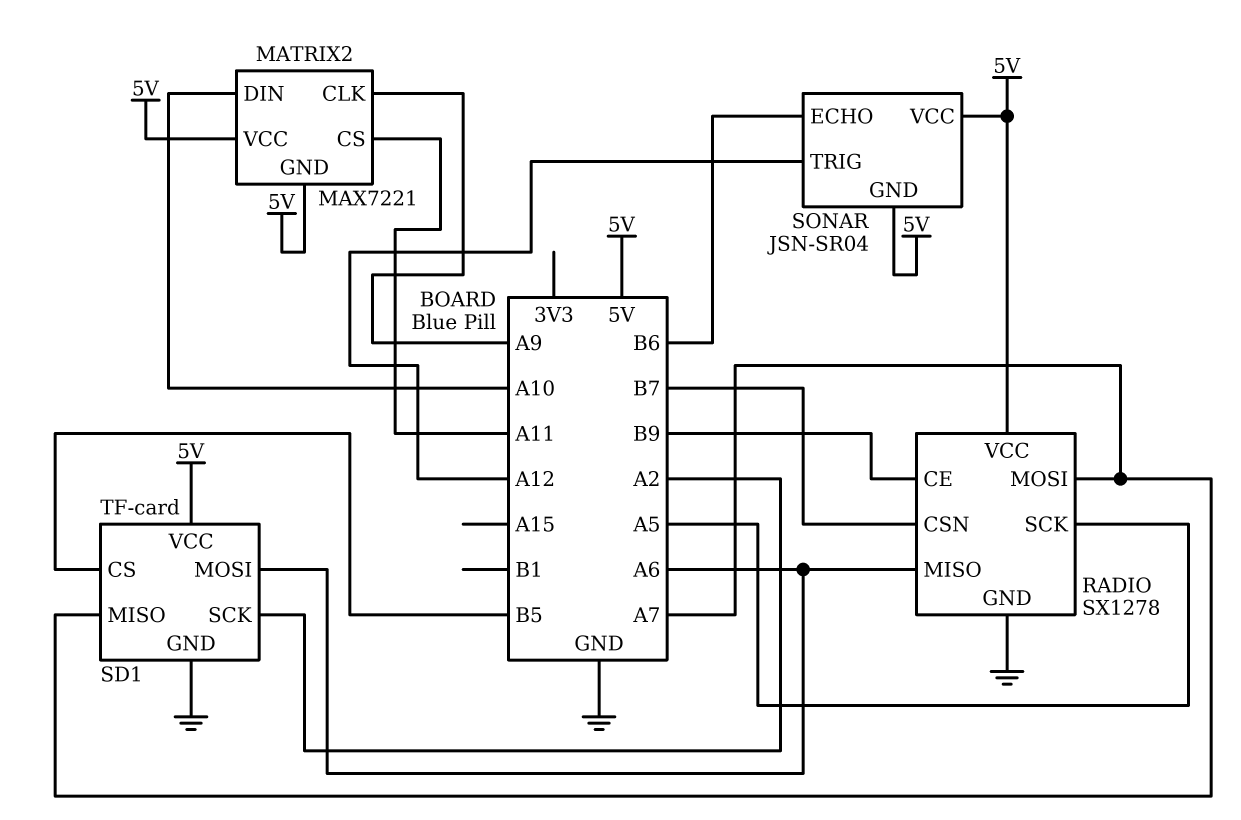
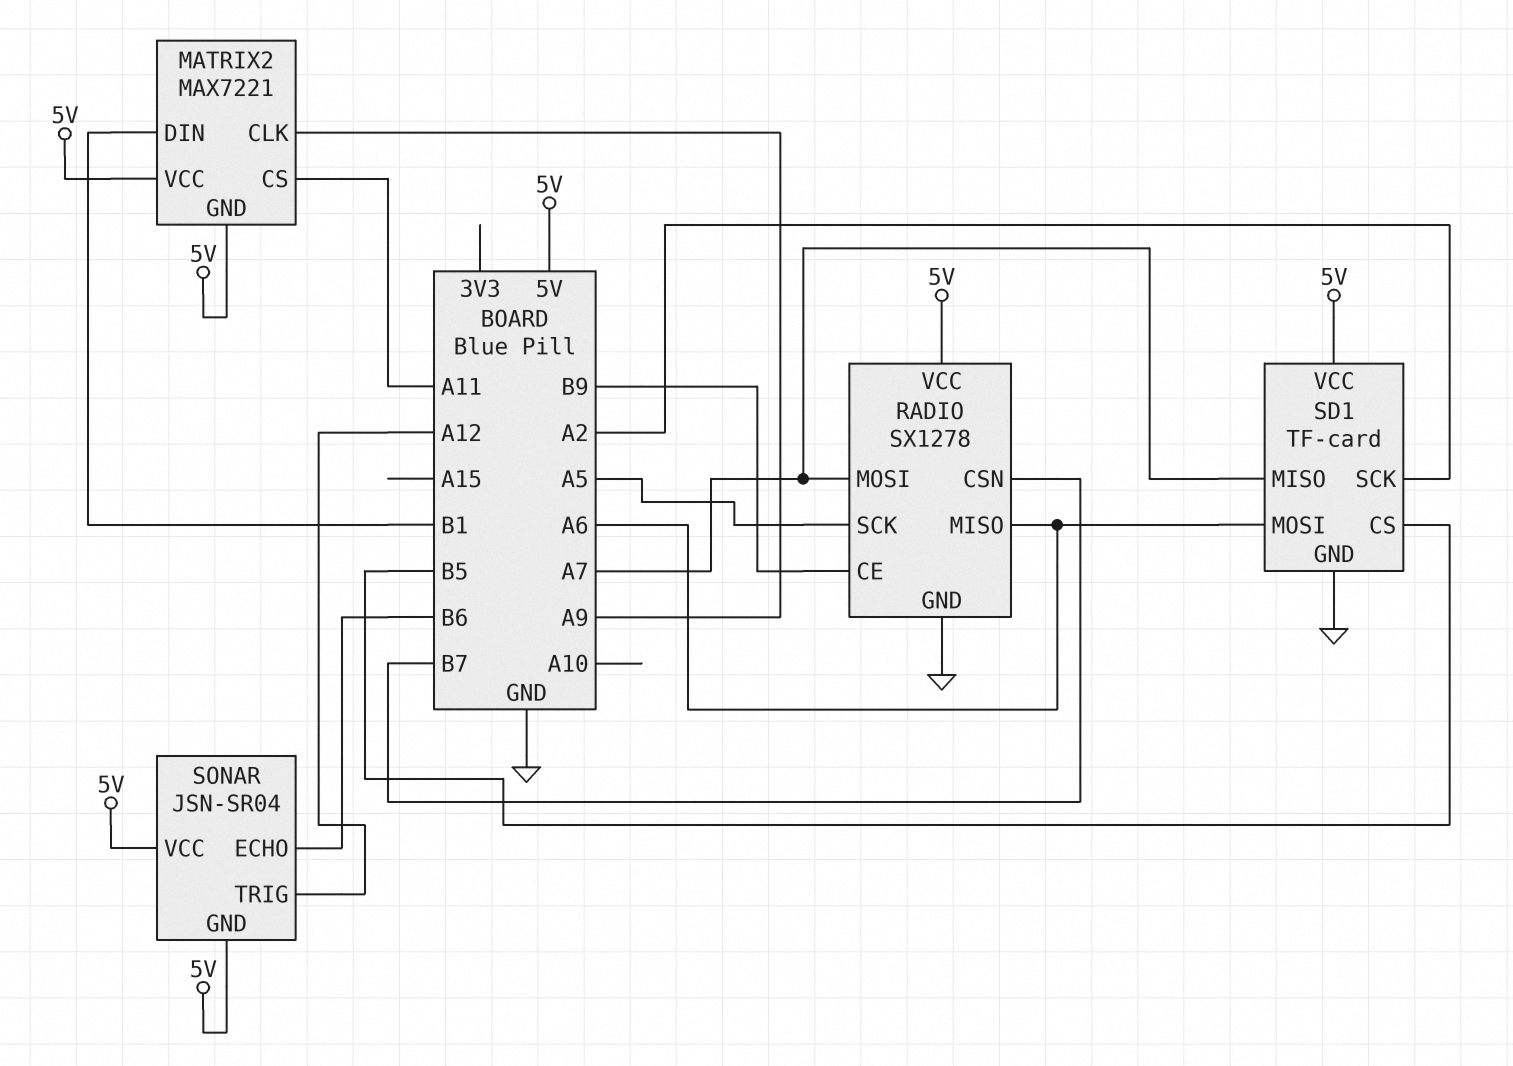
MATRIX2 pin DIN: A10 -> B1

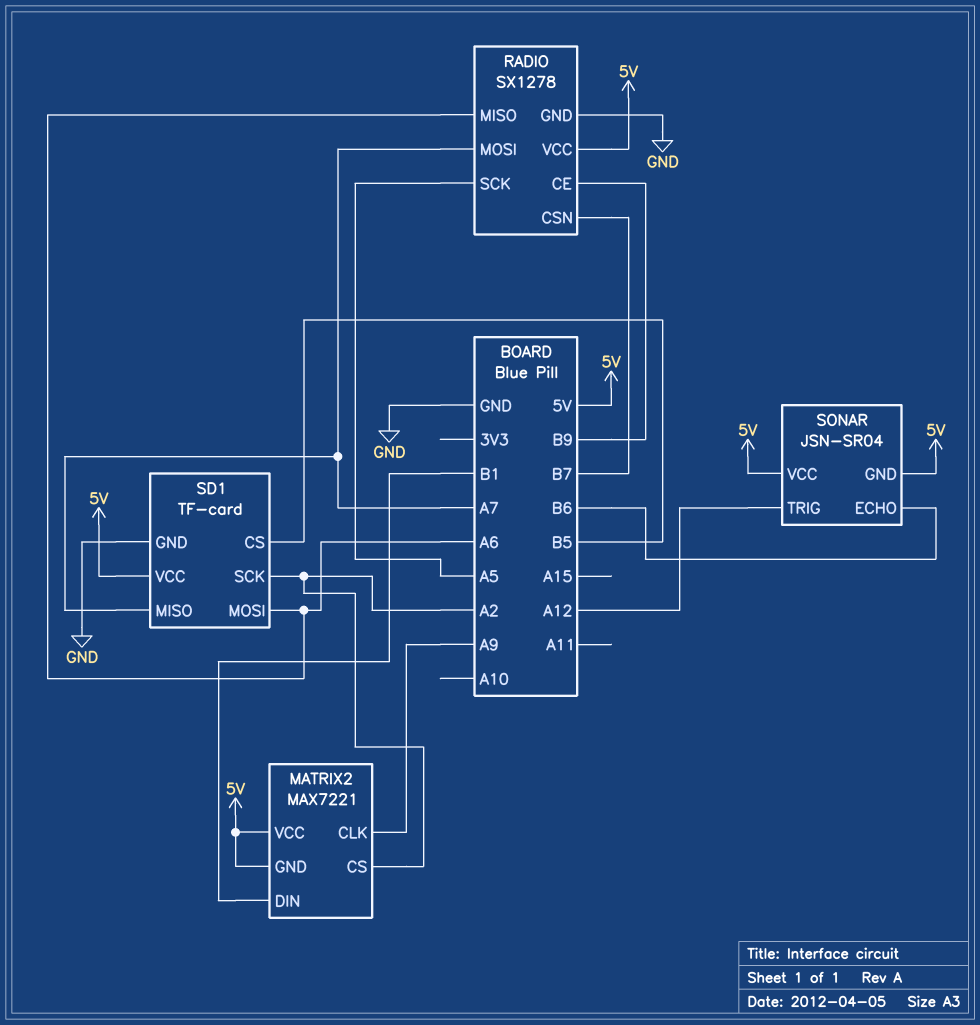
MATRIX2 pin CS: A11 -> A2

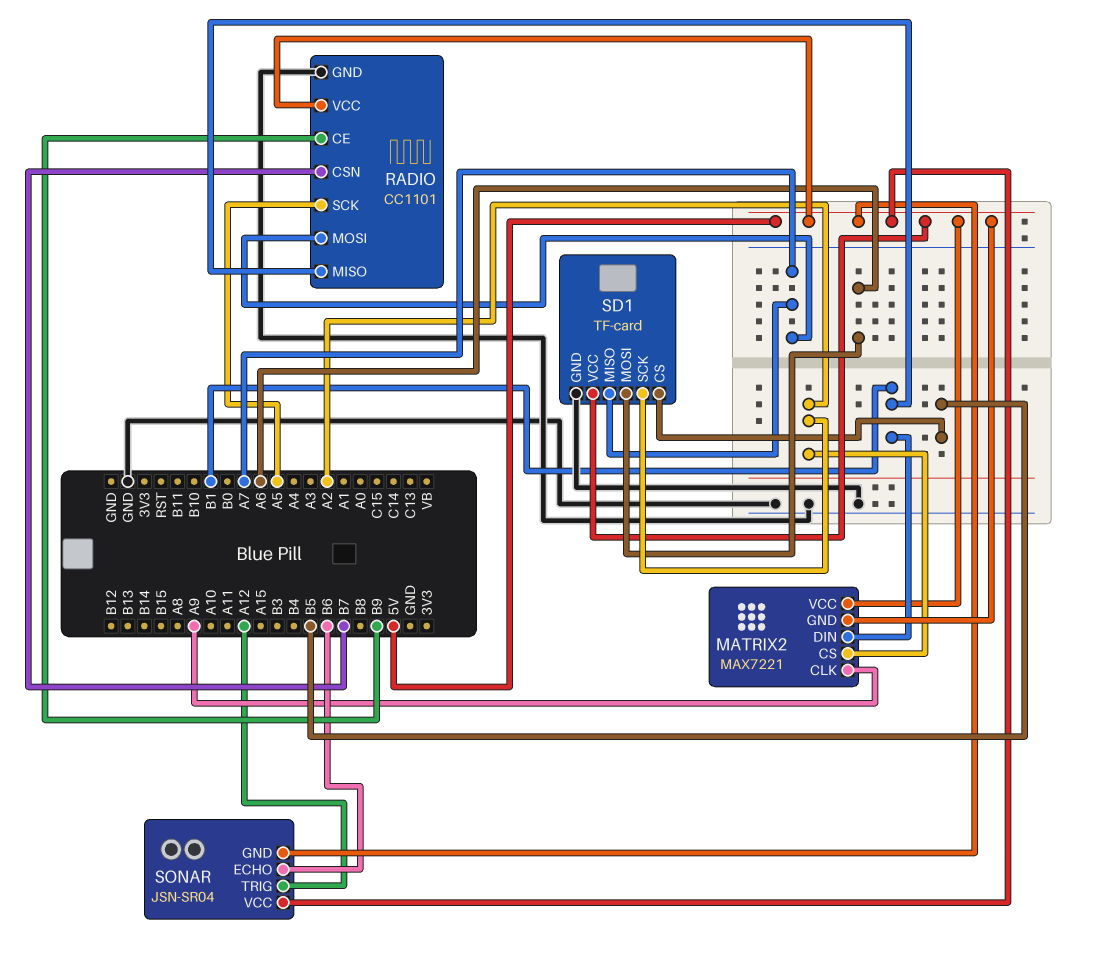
RADIO: SX1278 -> CC1101
RADIO pin MISO: A6 -> B1

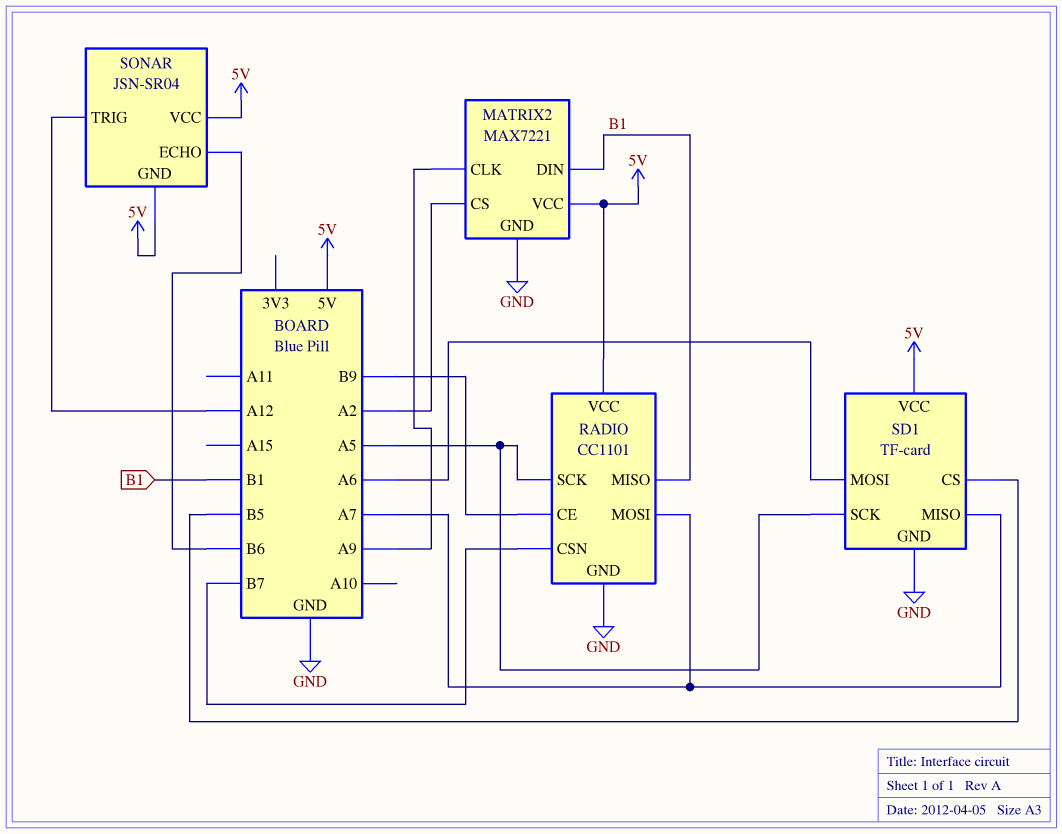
MATRIX2 pin GND: 5V -> GND
SD1 pin SCK: A2 -> A5

